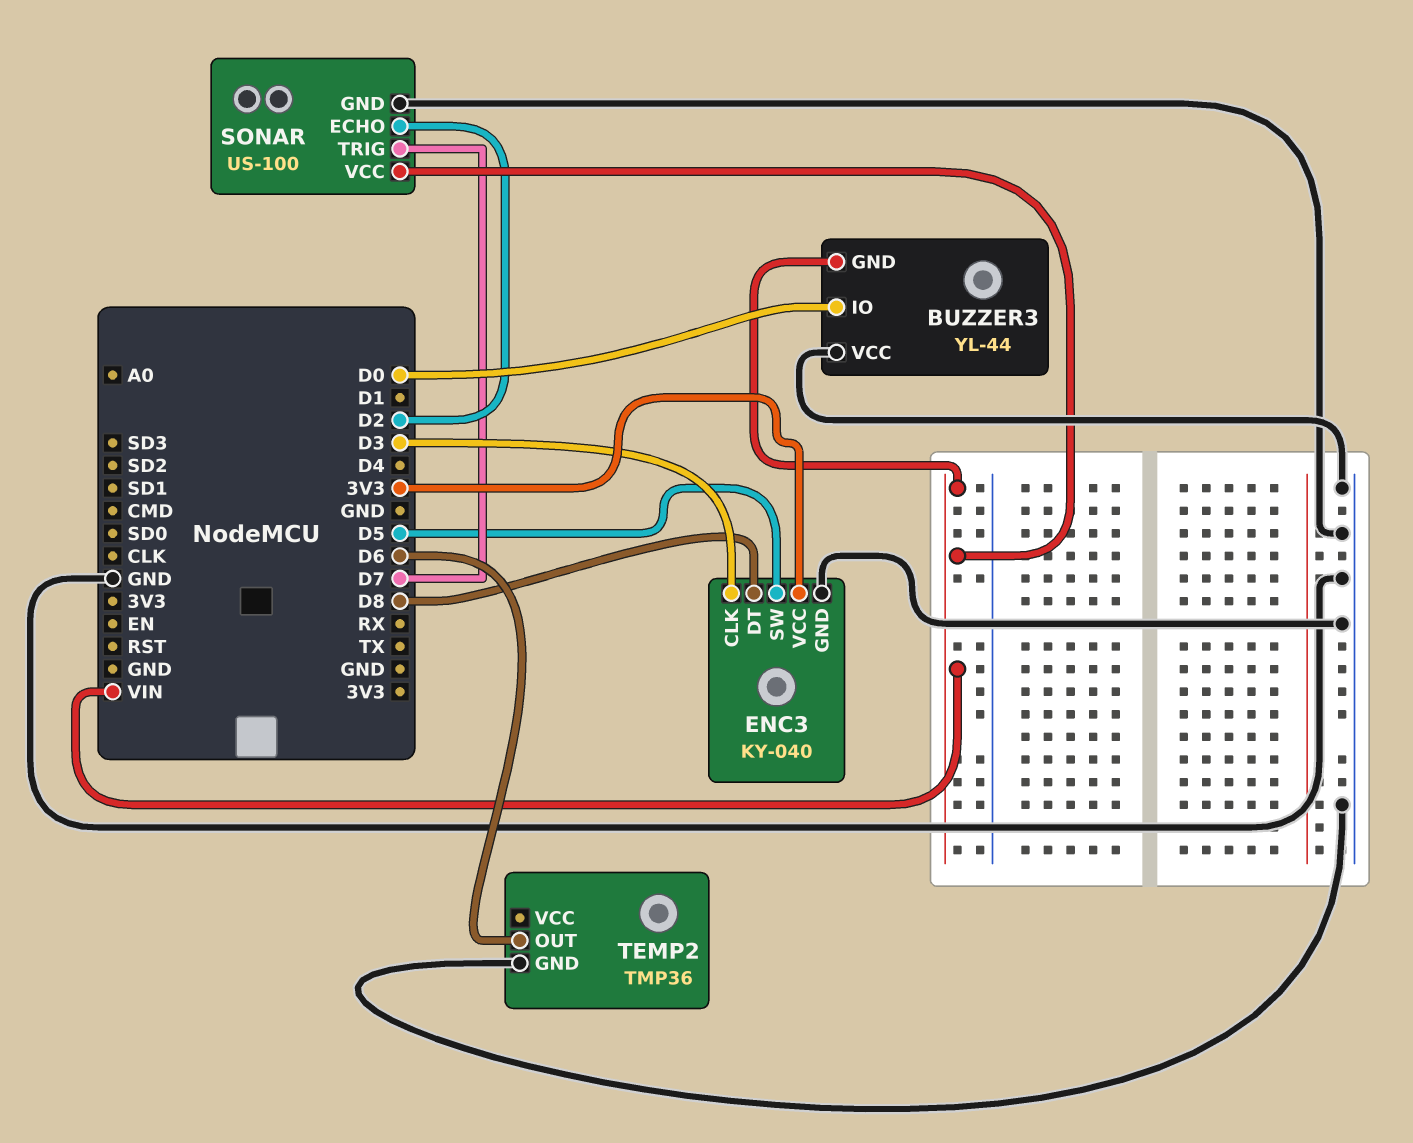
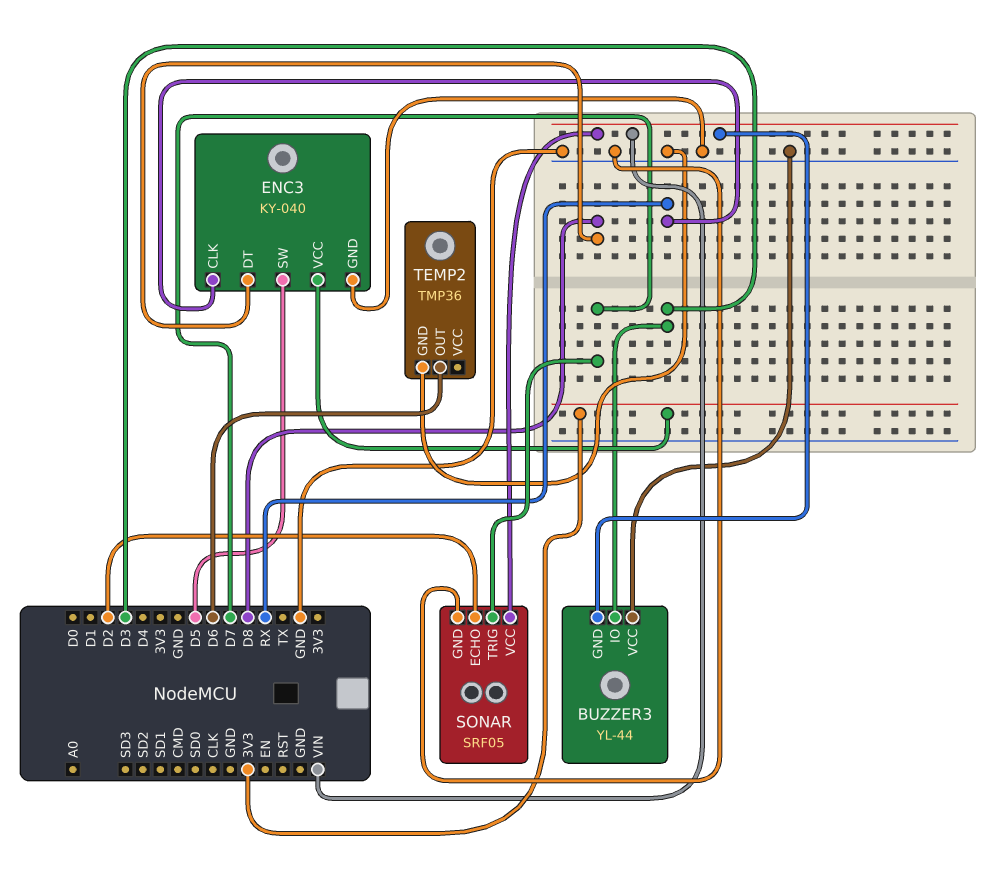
BUZZER3 pin IO: D0 -> D3
ENC3 pin CLK: D3 -> RX
SONAR: US-100 -> SRF05

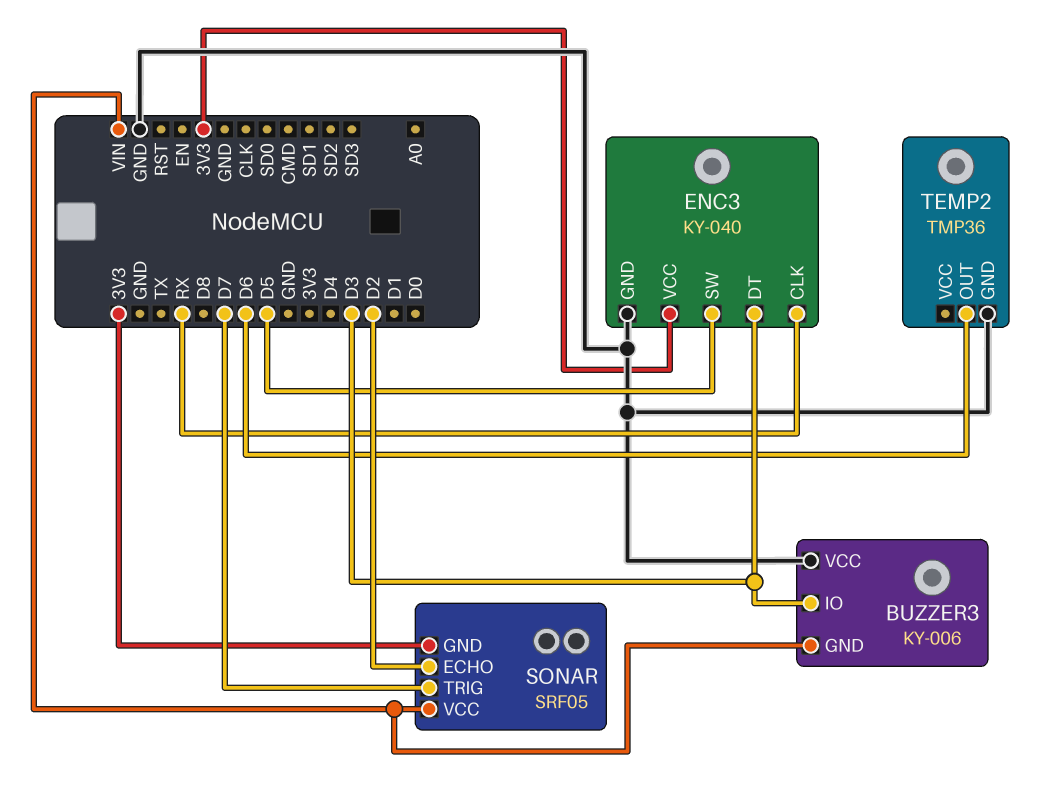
BUZZER3: YL-44 -> KY-006
ENC3 pin DT: D8 -> D3
SONAR pin GND: GND -> 3V3

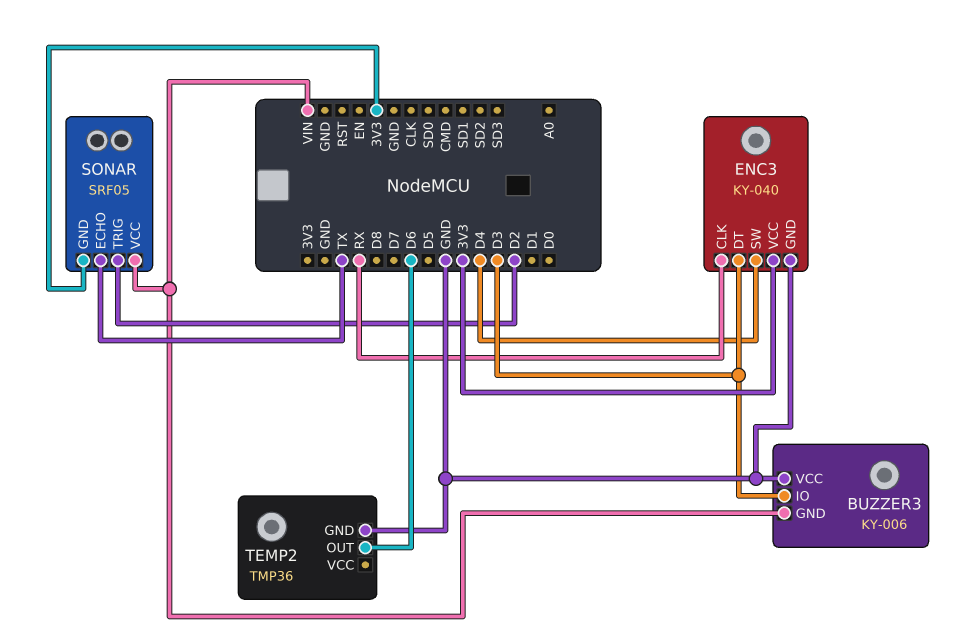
ENC3 pin SW: D5 -> D4
SONAR pin ECHO: D2 -> TX
SONAR pin TRIG: D7 -> D2

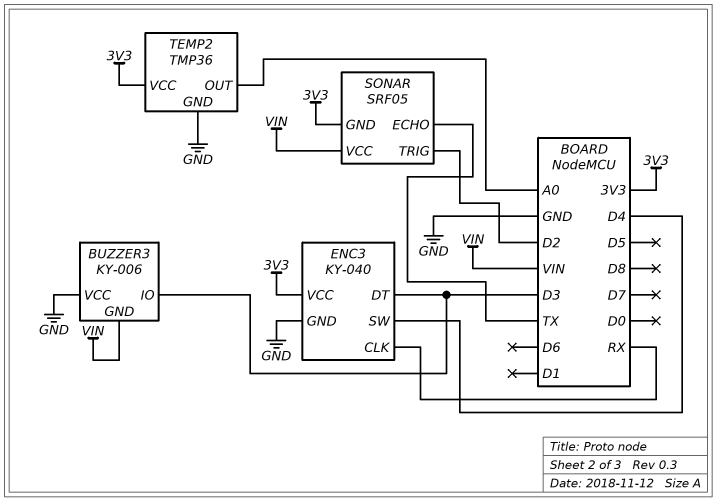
TEMP2 pin OUT: D6 -> A0
TEMP2 pin VCC: none -> 3V3

